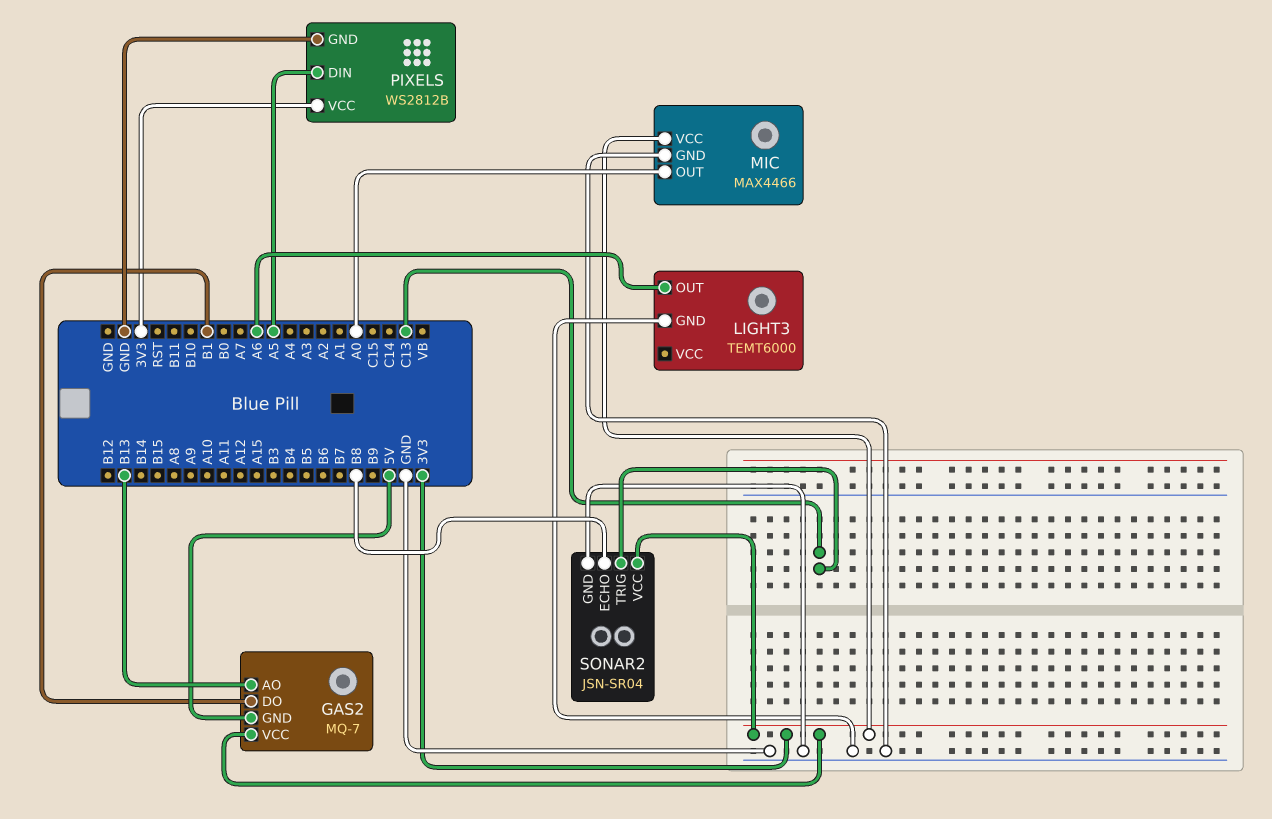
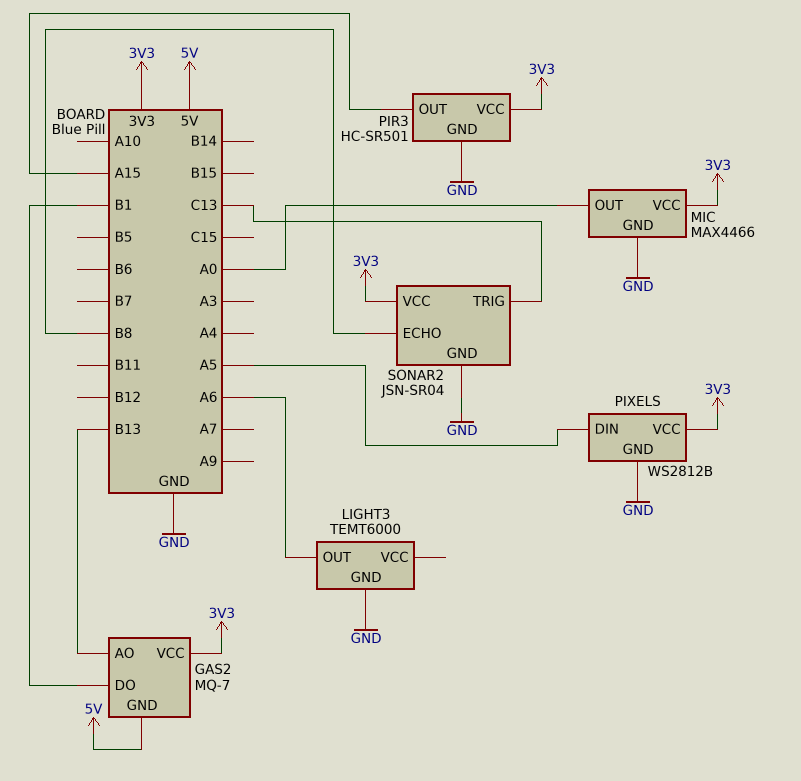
PIR3: none -> HC-SR501
PIR3 pin GND: none -> GND
PIR3 pin OUT: none -> A15
PIR3 pin VCC: none -> 3V3

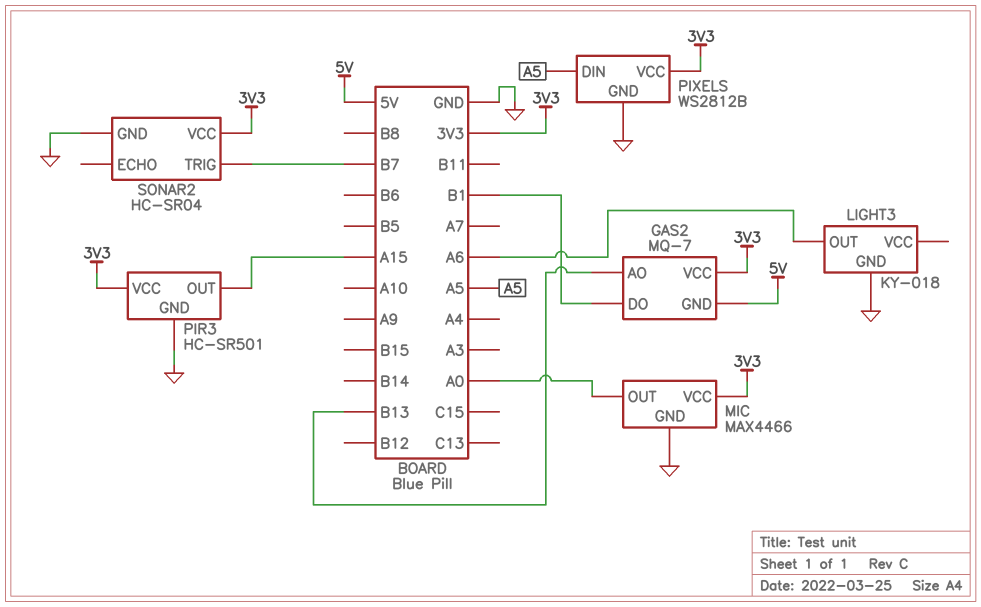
LIGHT3: TEMT6000 -> KY-018
SONAR2: JSN-SR04 -> HC-SR04
SONAR2 pin ECHO: B8 -> none
SONAR2 pin TRIG: C13 -> B7

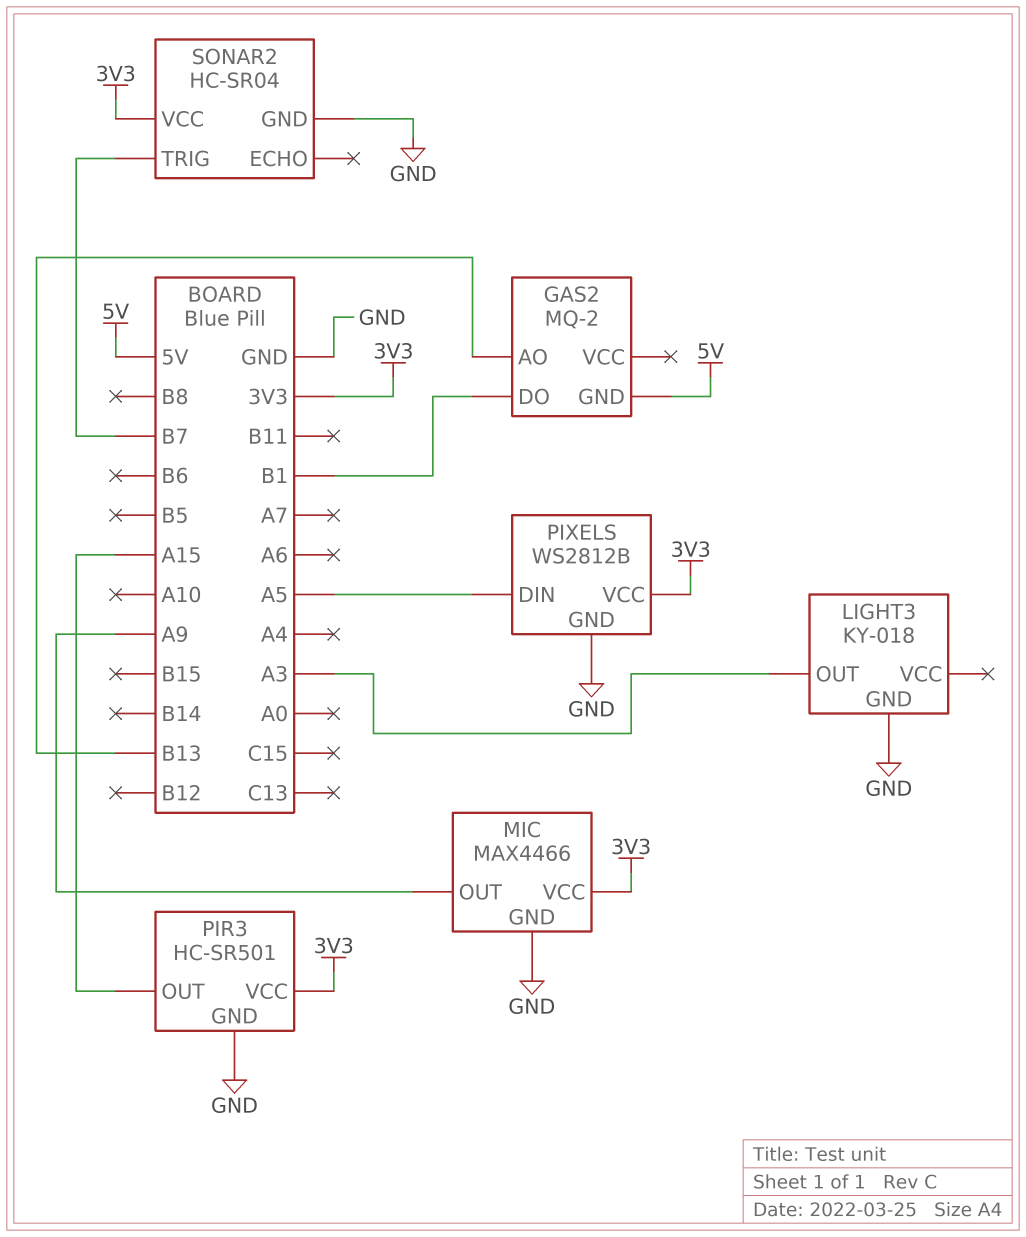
GAS2: MQ-7 -> MQ-2
GAS2 pin VCC: 3V3 -> none
LIGHT3 pin OUT: A6 -> A3
MIC pin OUT: A0 -> A9

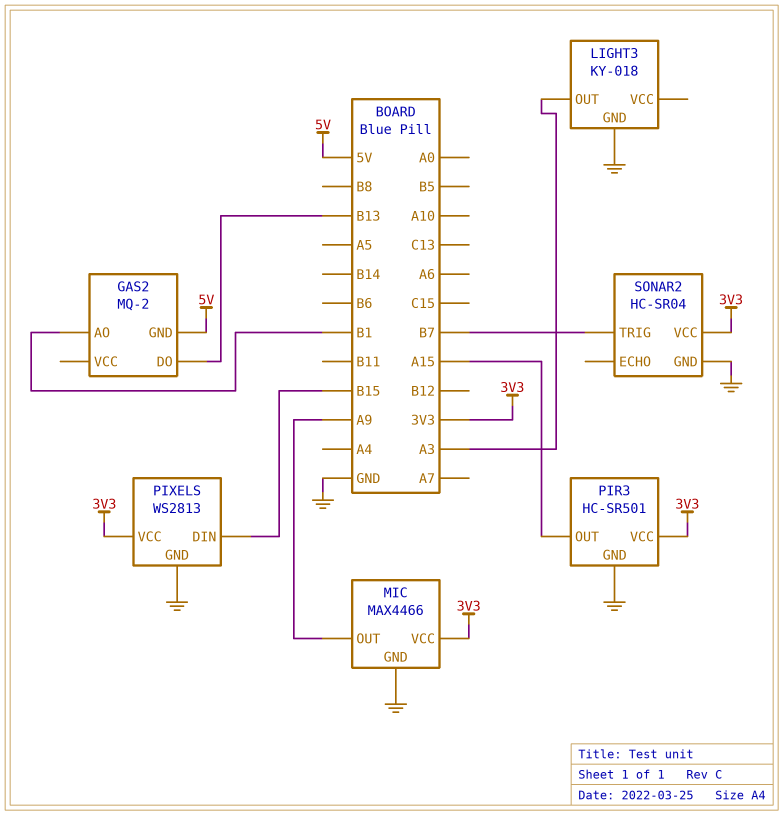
GAS2 pin AO: B13 -> B1
GAS2 pin DO: B1 -> B13
PIXELS: WS2812B -> WS2813
PIXELS pin DIN: A5 -> B15

